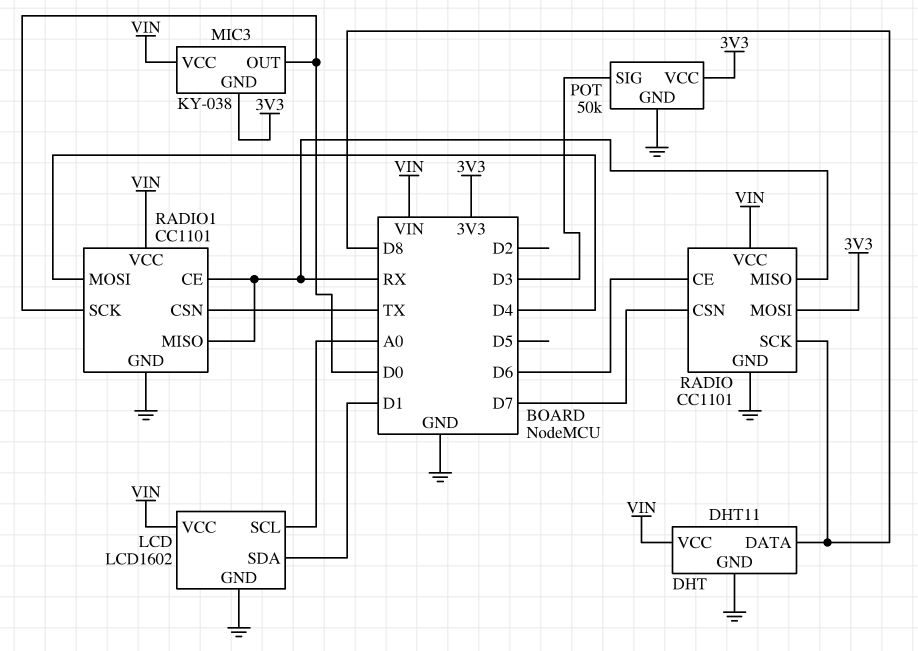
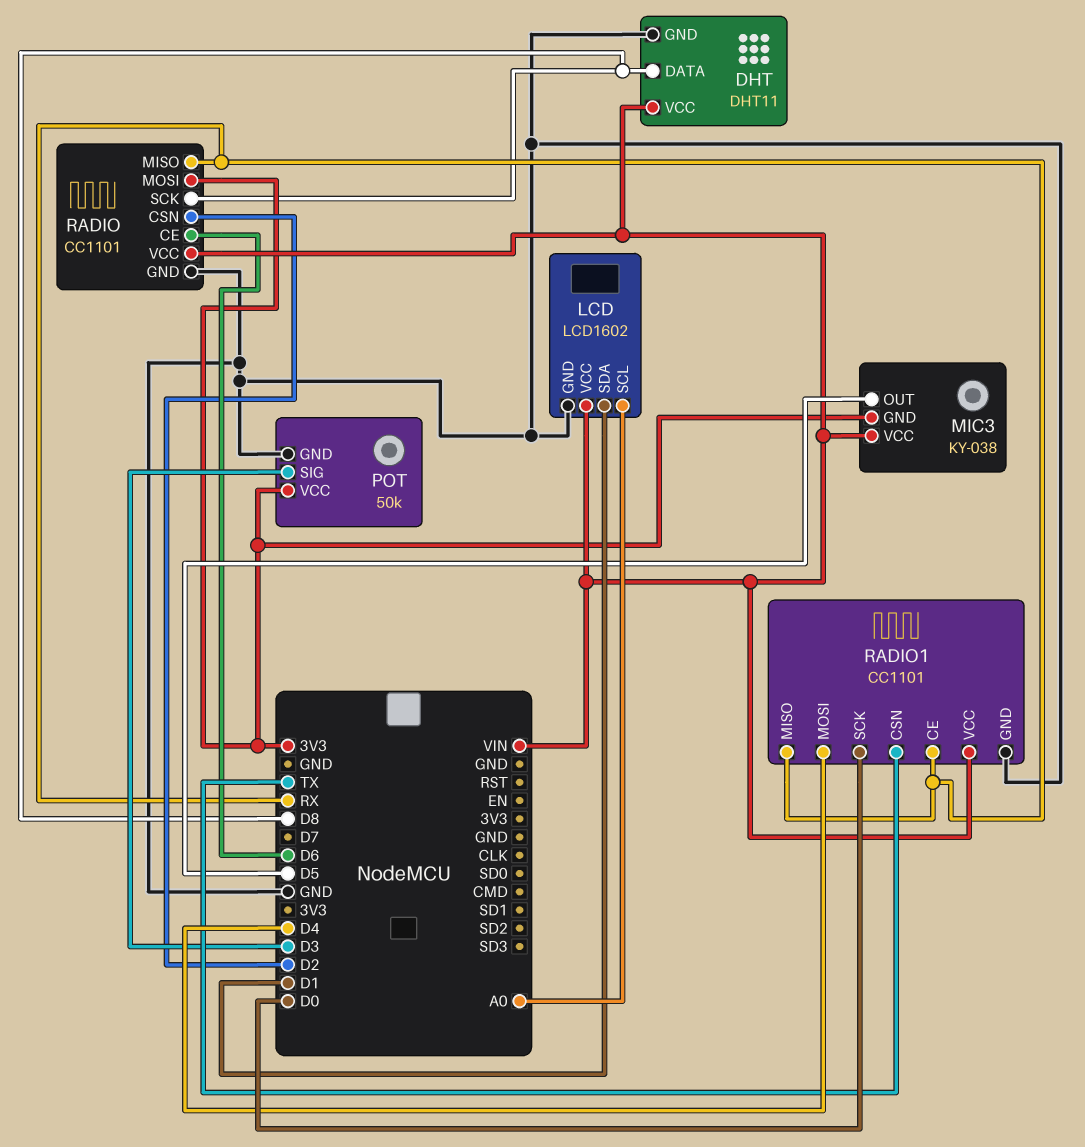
MIC3 pin OUT: D0 -> D5
RADIO pin CSN: D7 -> D2

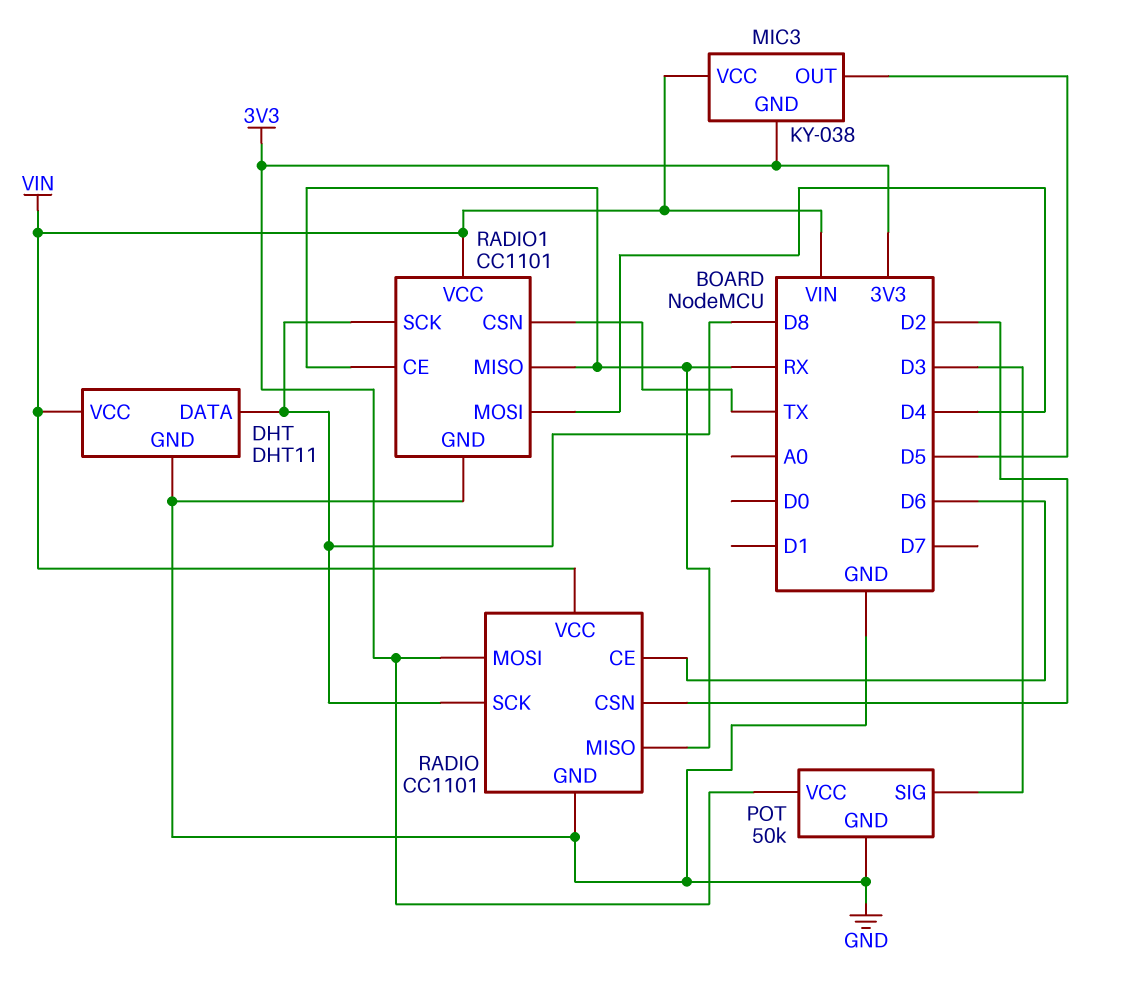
LCD: LCD1602 -> none
LCD pin GND: GND -> none
LCD pin SCL: A0 -> none
LCD pin SDA: D1 -> none
LCD pin VCC: VIN -> none
RADIO1 pin SCK: D0 -> D8

